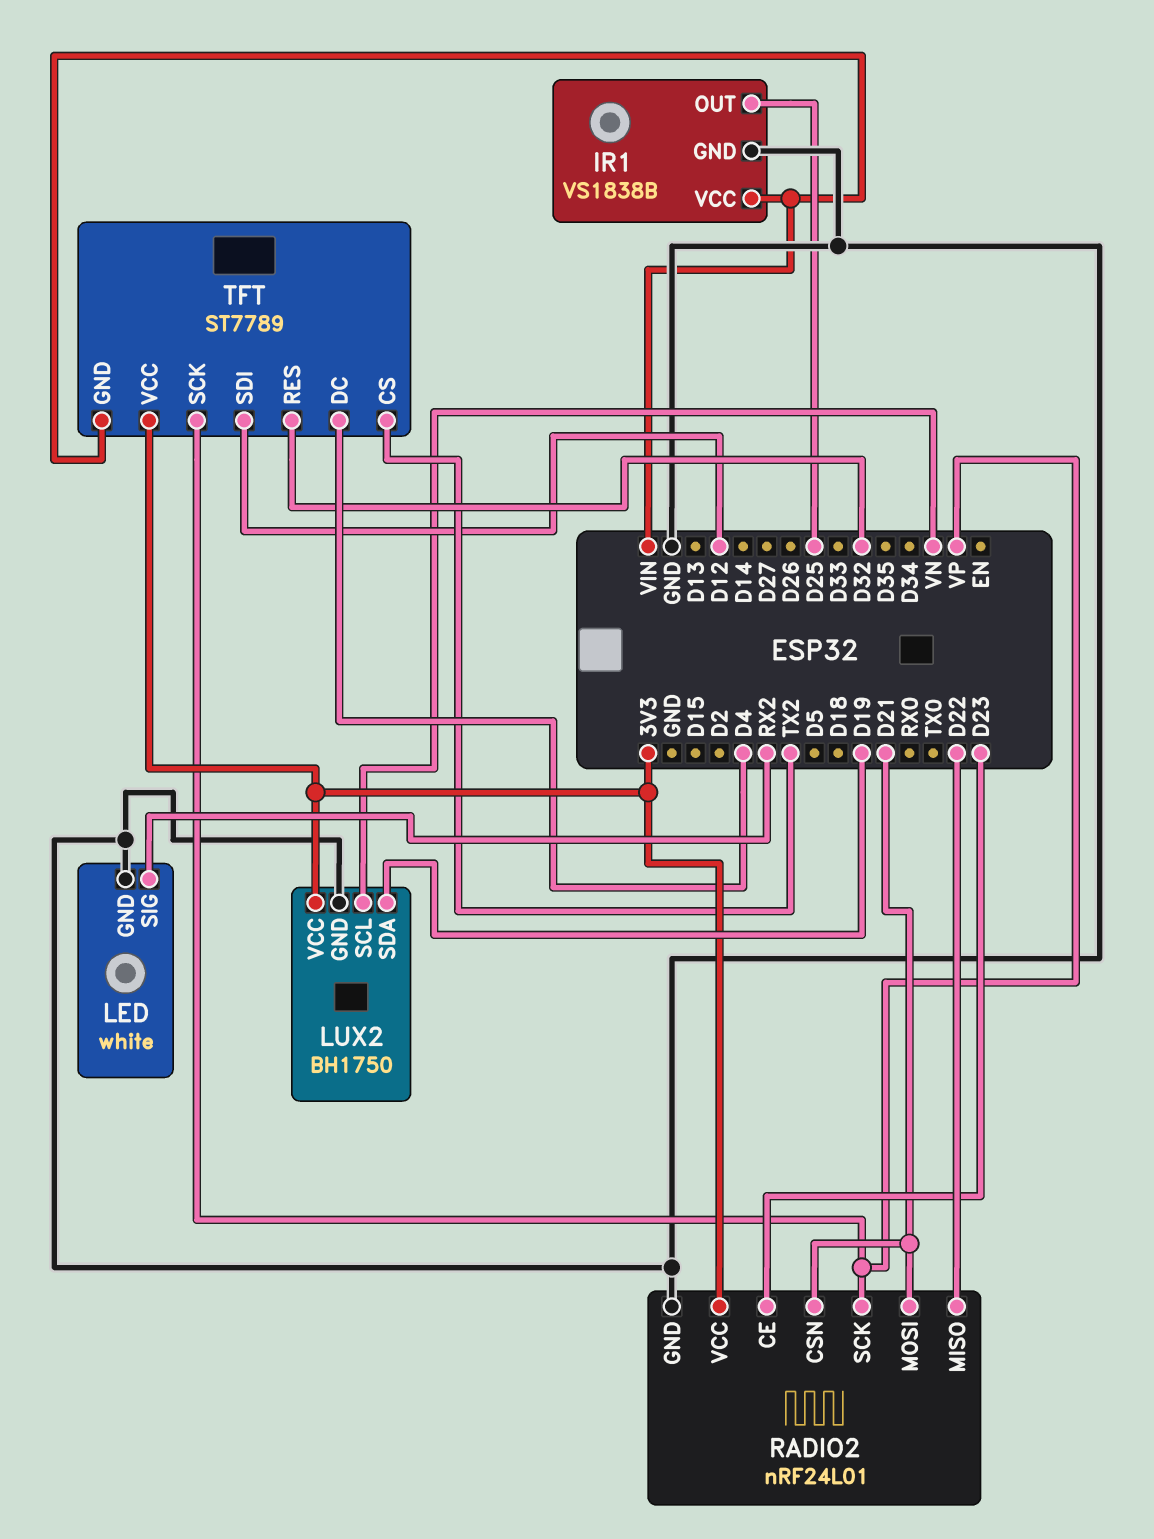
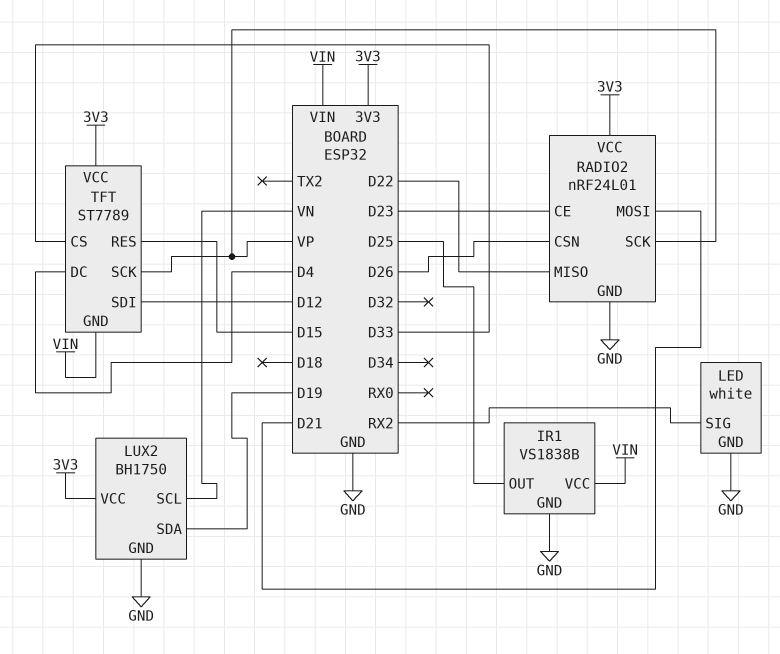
RADIO2 pin CSN: D21 -> D26
TFT pin CS: TX2 -> D33
TFT pin RES: D32 -> D15

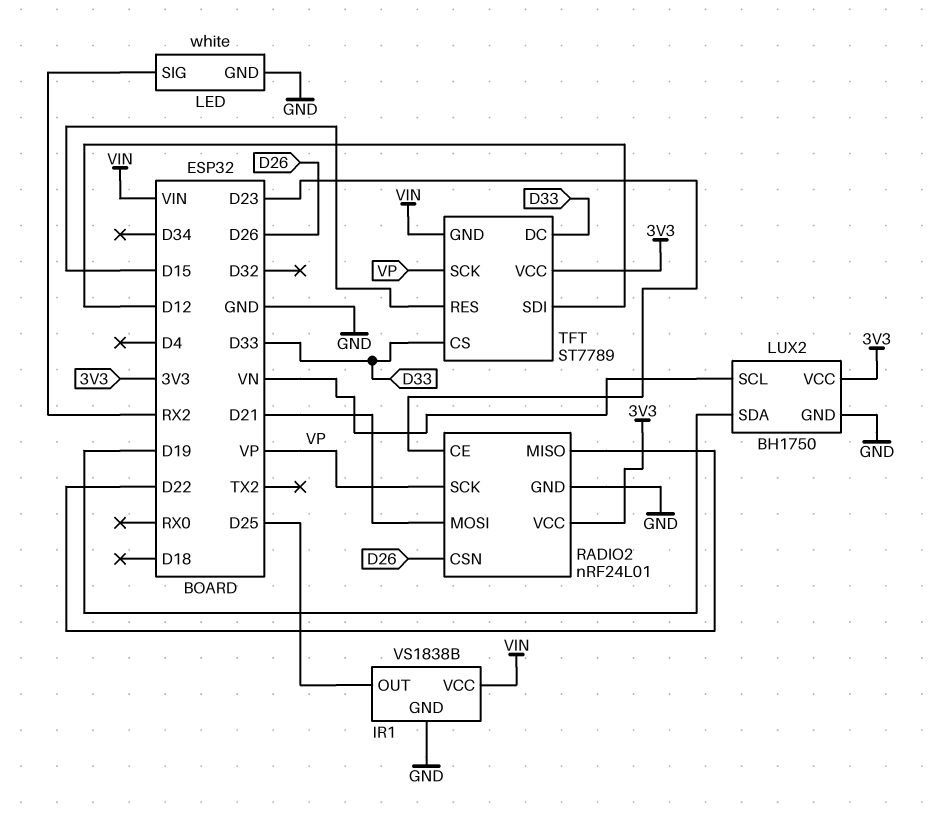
TFT pin DC: D4 -> D33

